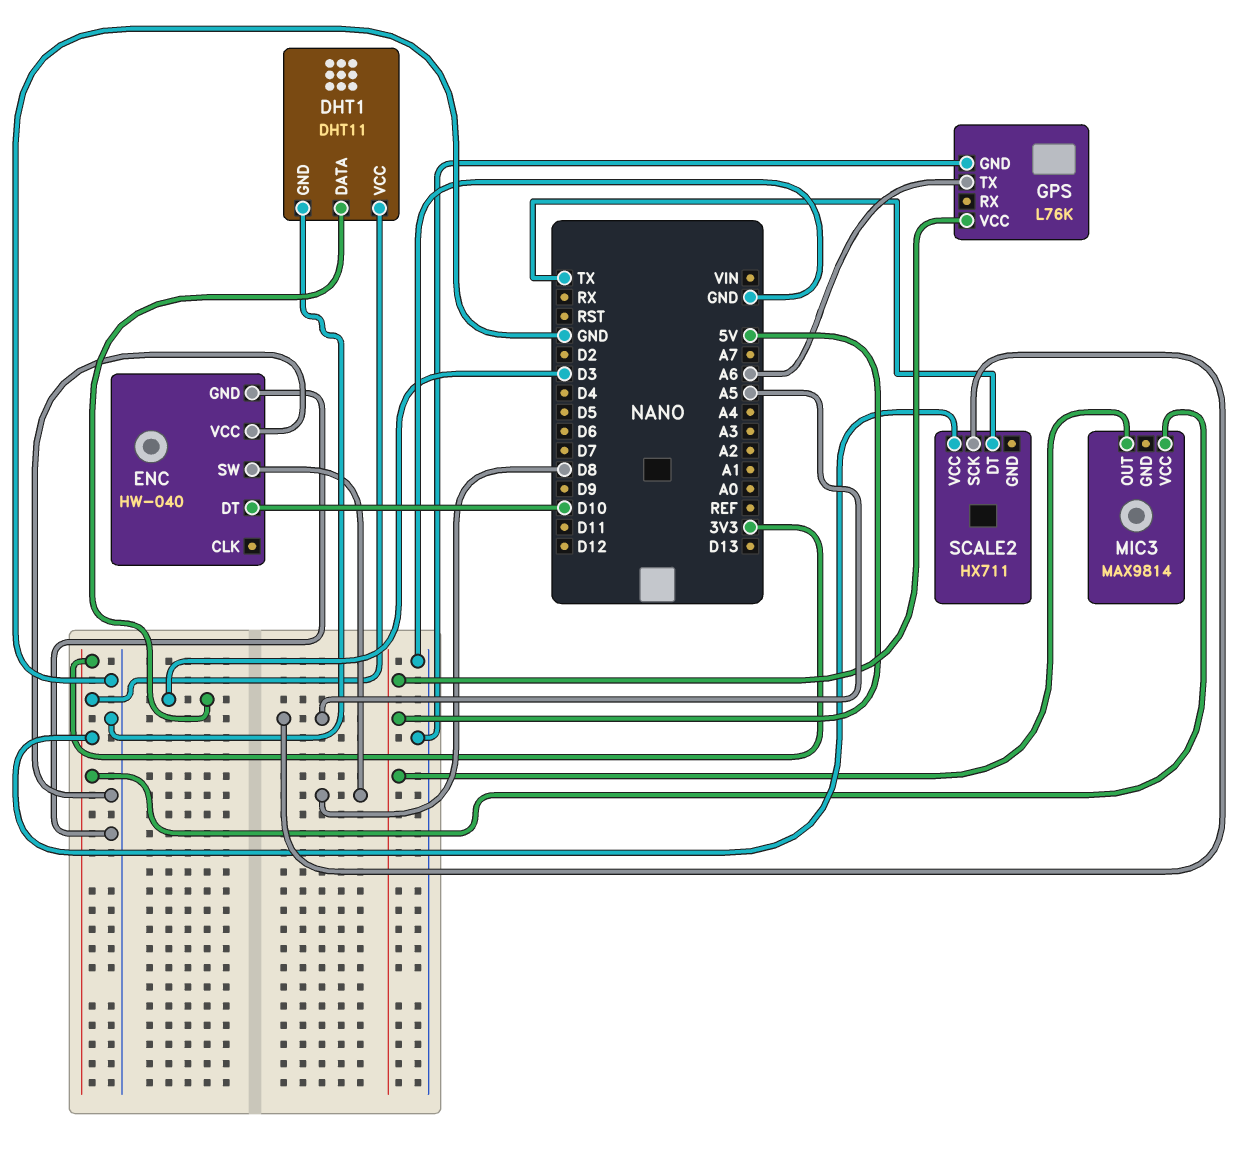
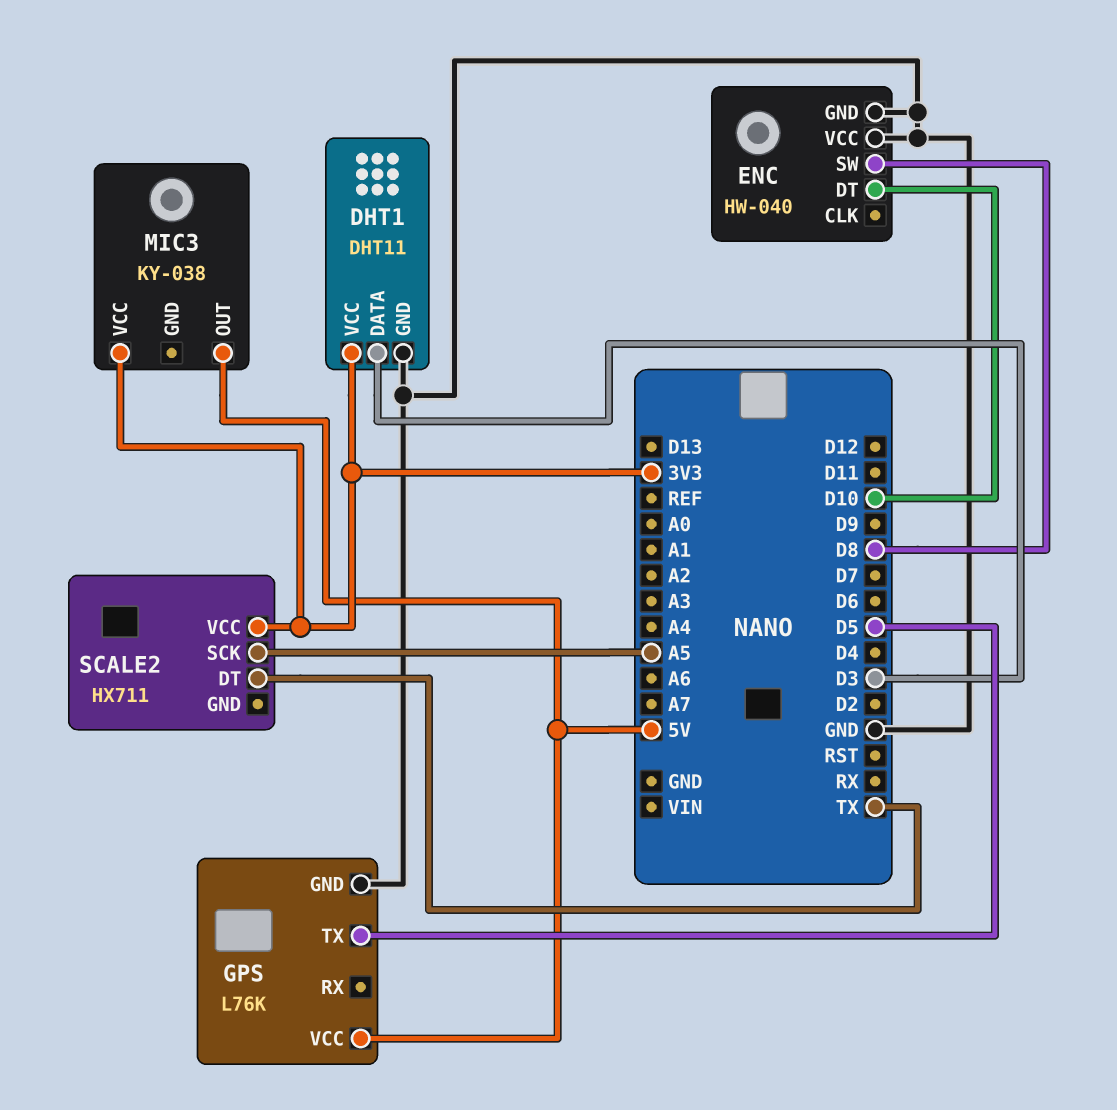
GPS pin TX: A6 -> D5
MIC3: MAX9814 -> KY-038

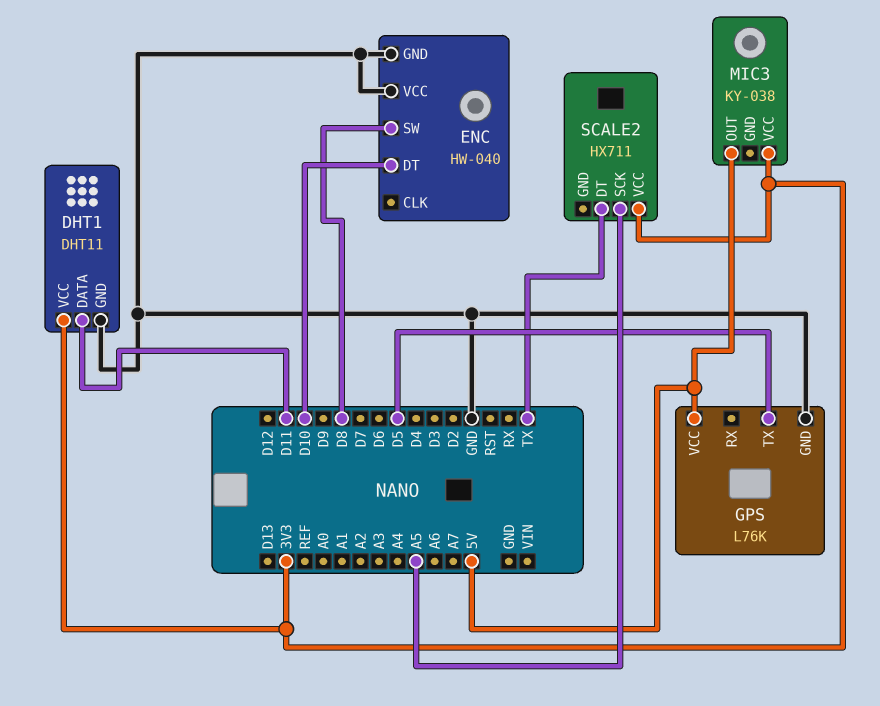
DHT1 pin DATA: D3 -> D11

